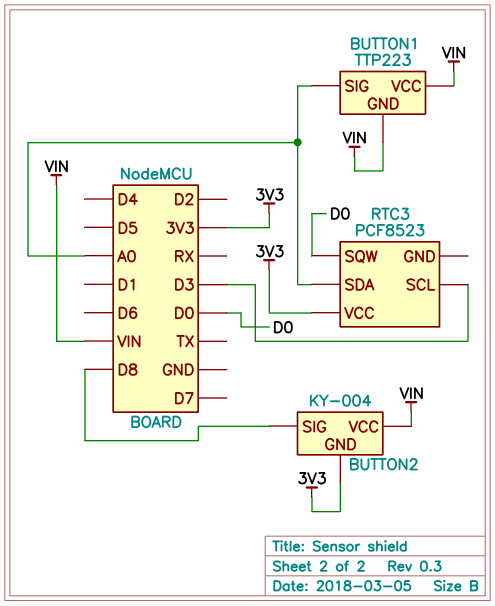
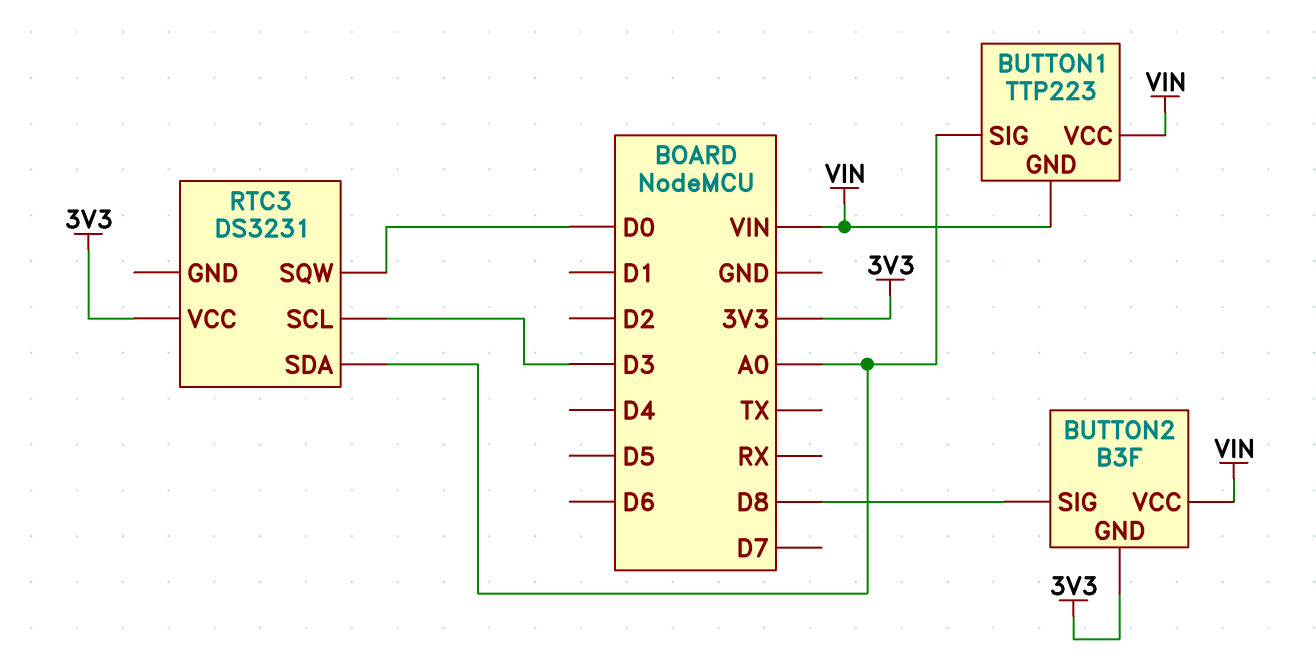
BUTTON2: KY-004 -> B3F
RTC3: PCF8523 -> DS3231

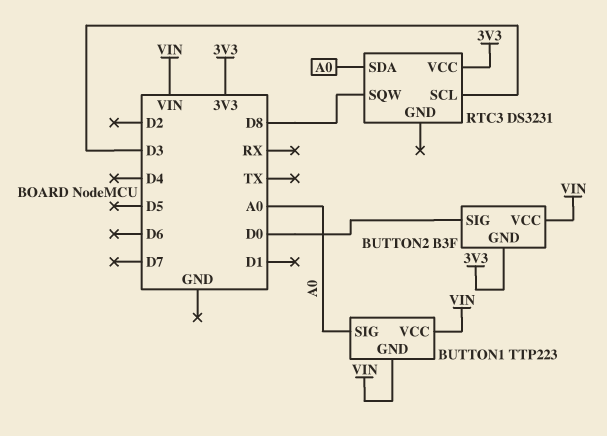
BUTTON2 pin SIG: D8 -> D0
RTC3 pin SQW: D0 -> D8

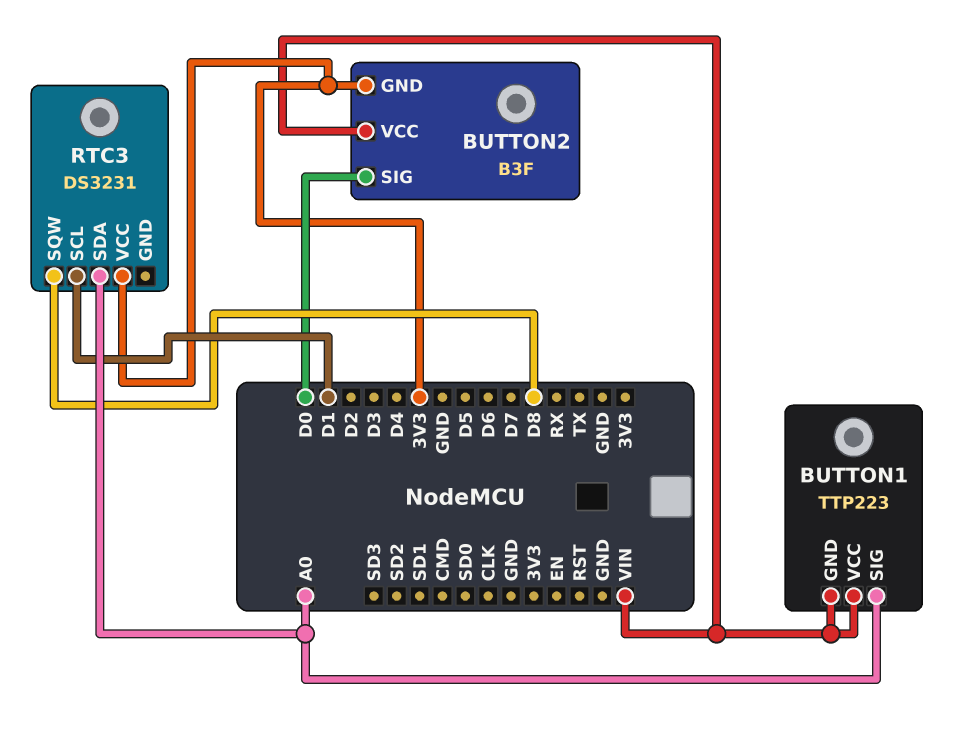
RTC3 pin SCL: D3 -> D1

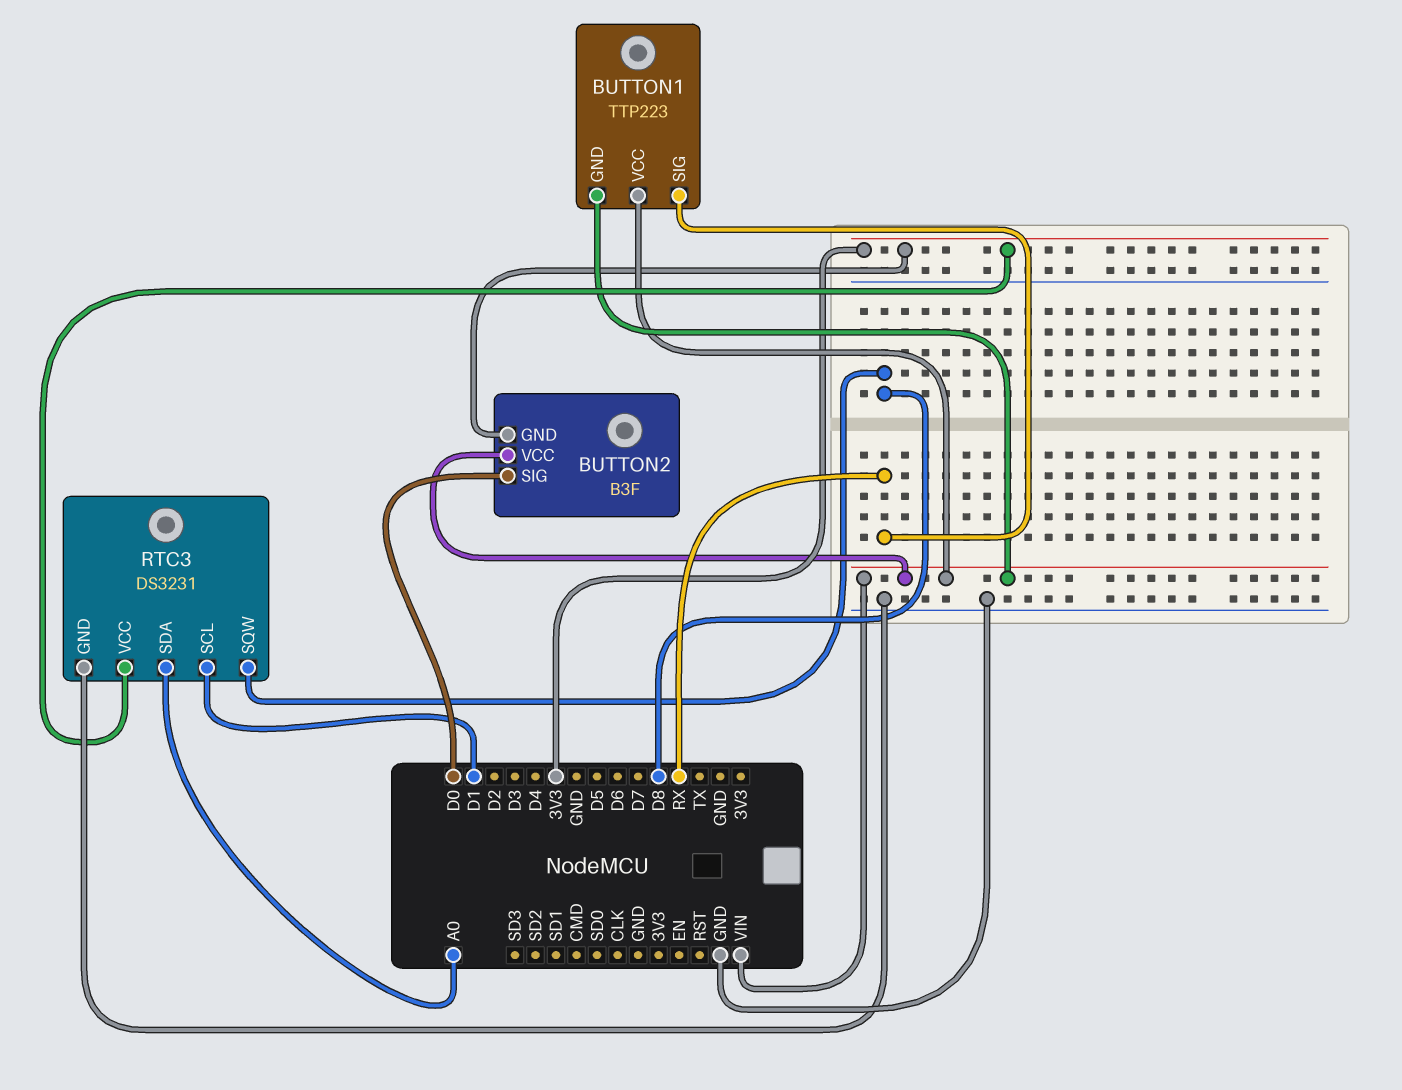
BUTTON1 pin SIG: A0 -> RX
RTC3 pin GND: none -> GND

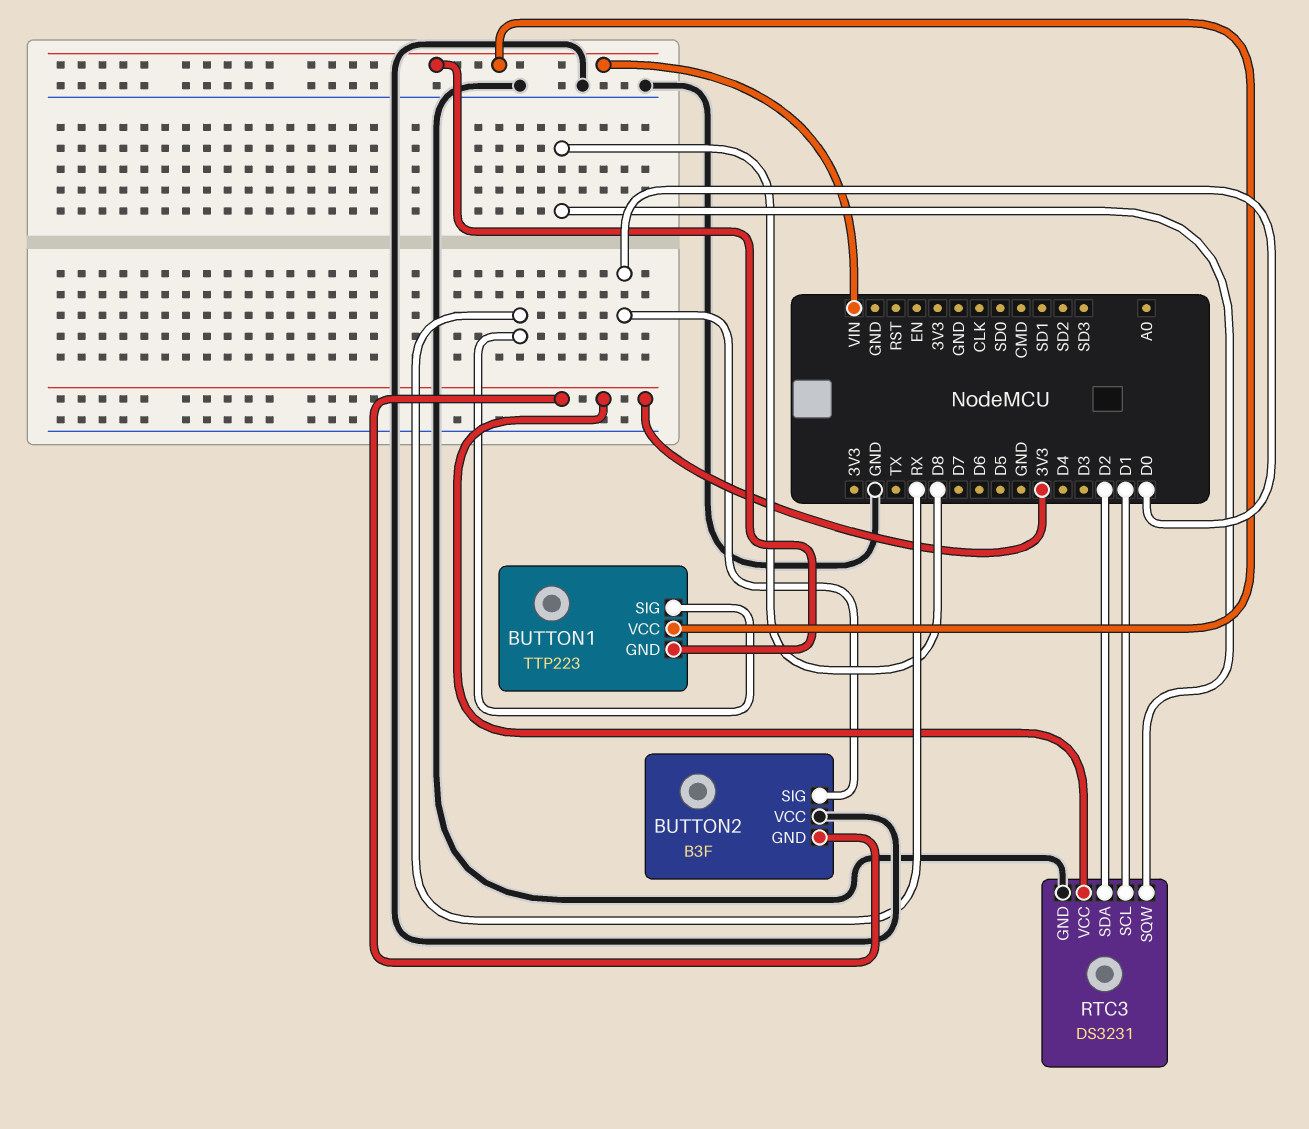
BUTTON2 pin VCC: VIN -> GND
RTC3 pin SDA: A0 -> D2

